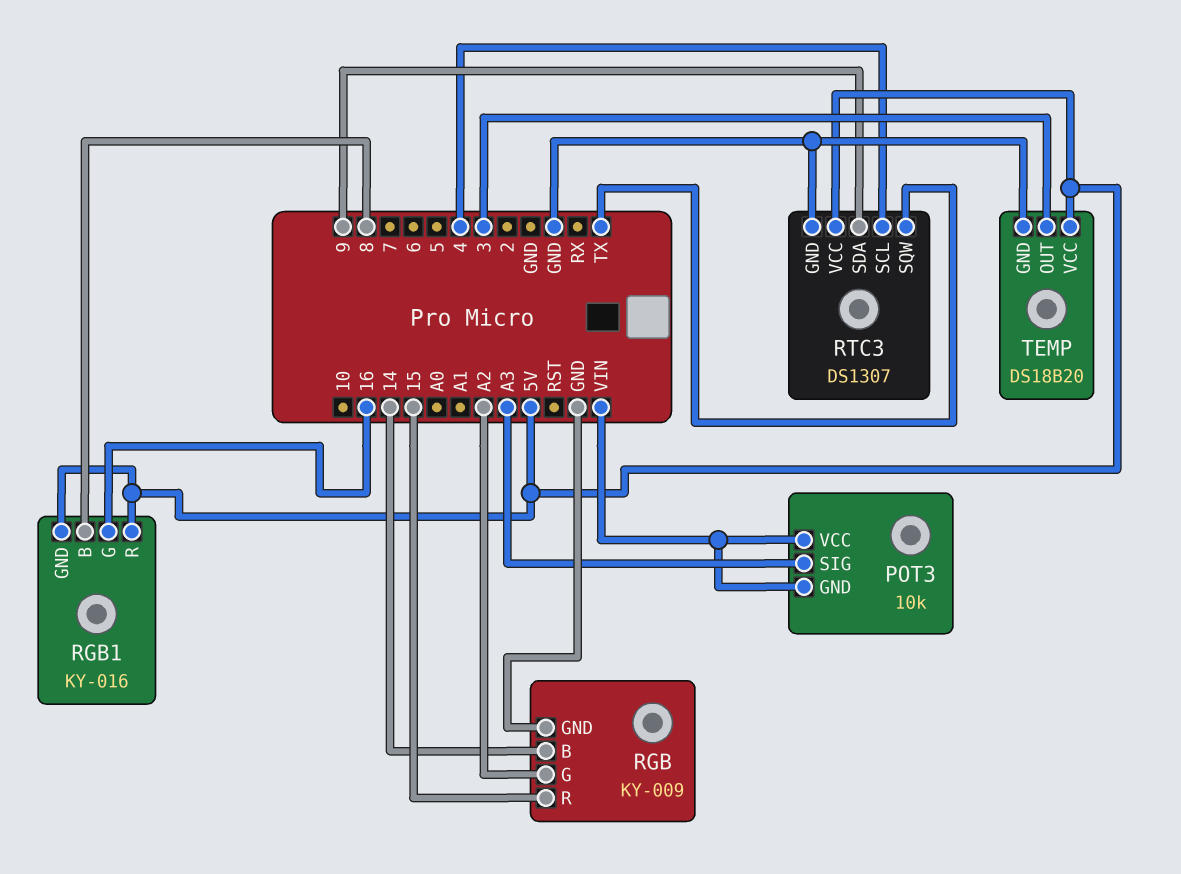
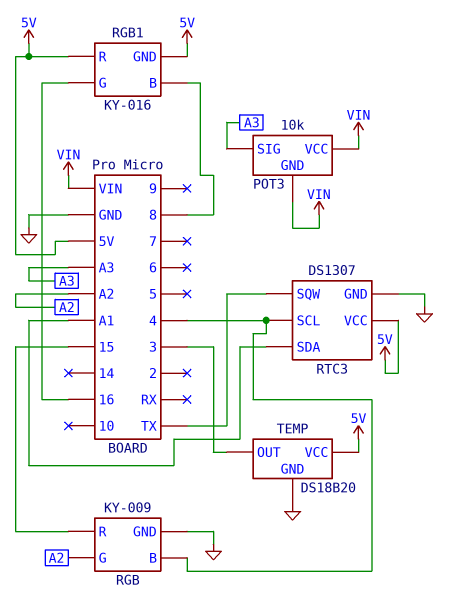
RGB pin B: 14 -> 4
RTC3 pin SDA: 9 -> A1

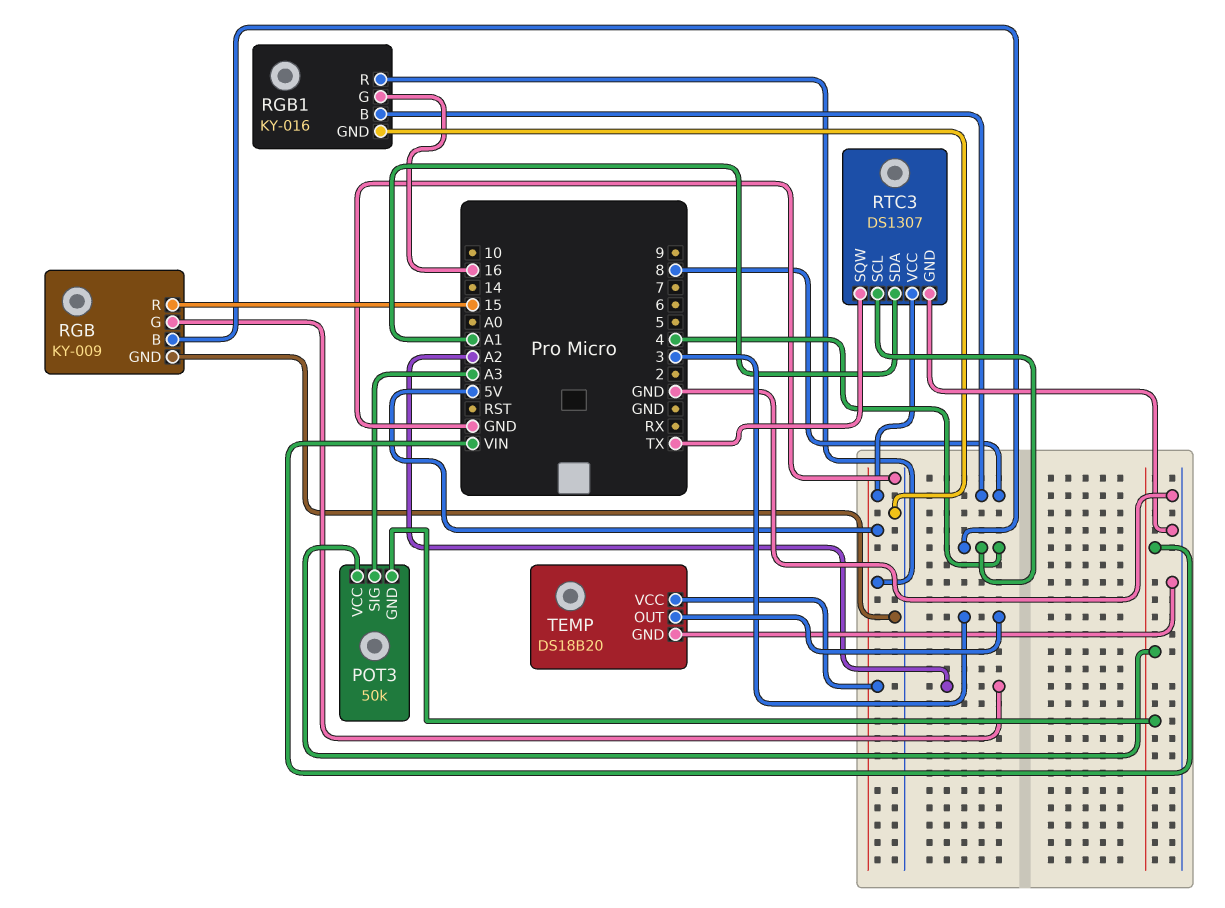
POT3: 10k -> 50k
RGB1 pin GND: 5V -> GND

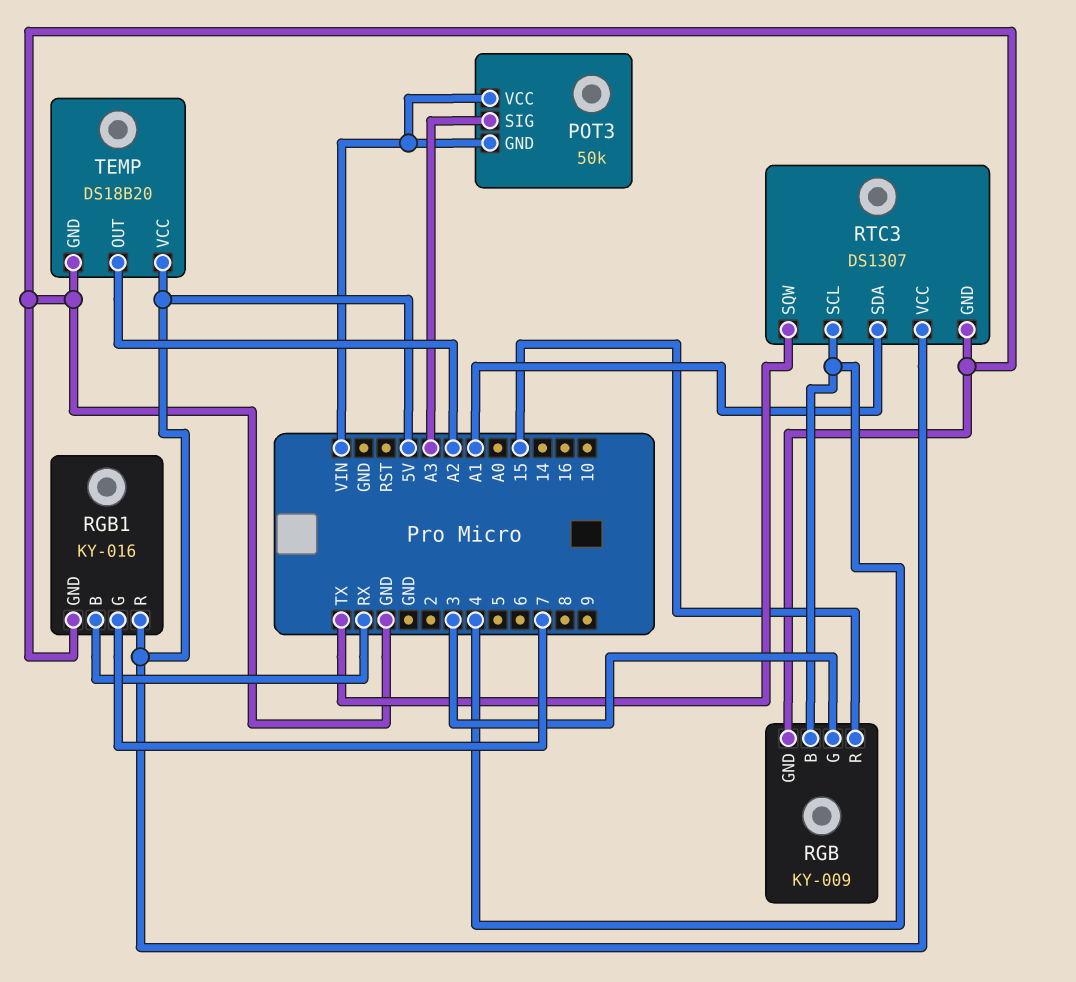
RGB pin G: A2 -> 3
RGB1 pin B: 8 -> RX
RGB1 pin G: 16 -> 7
TEMP pin OUT: 3 -> A2

